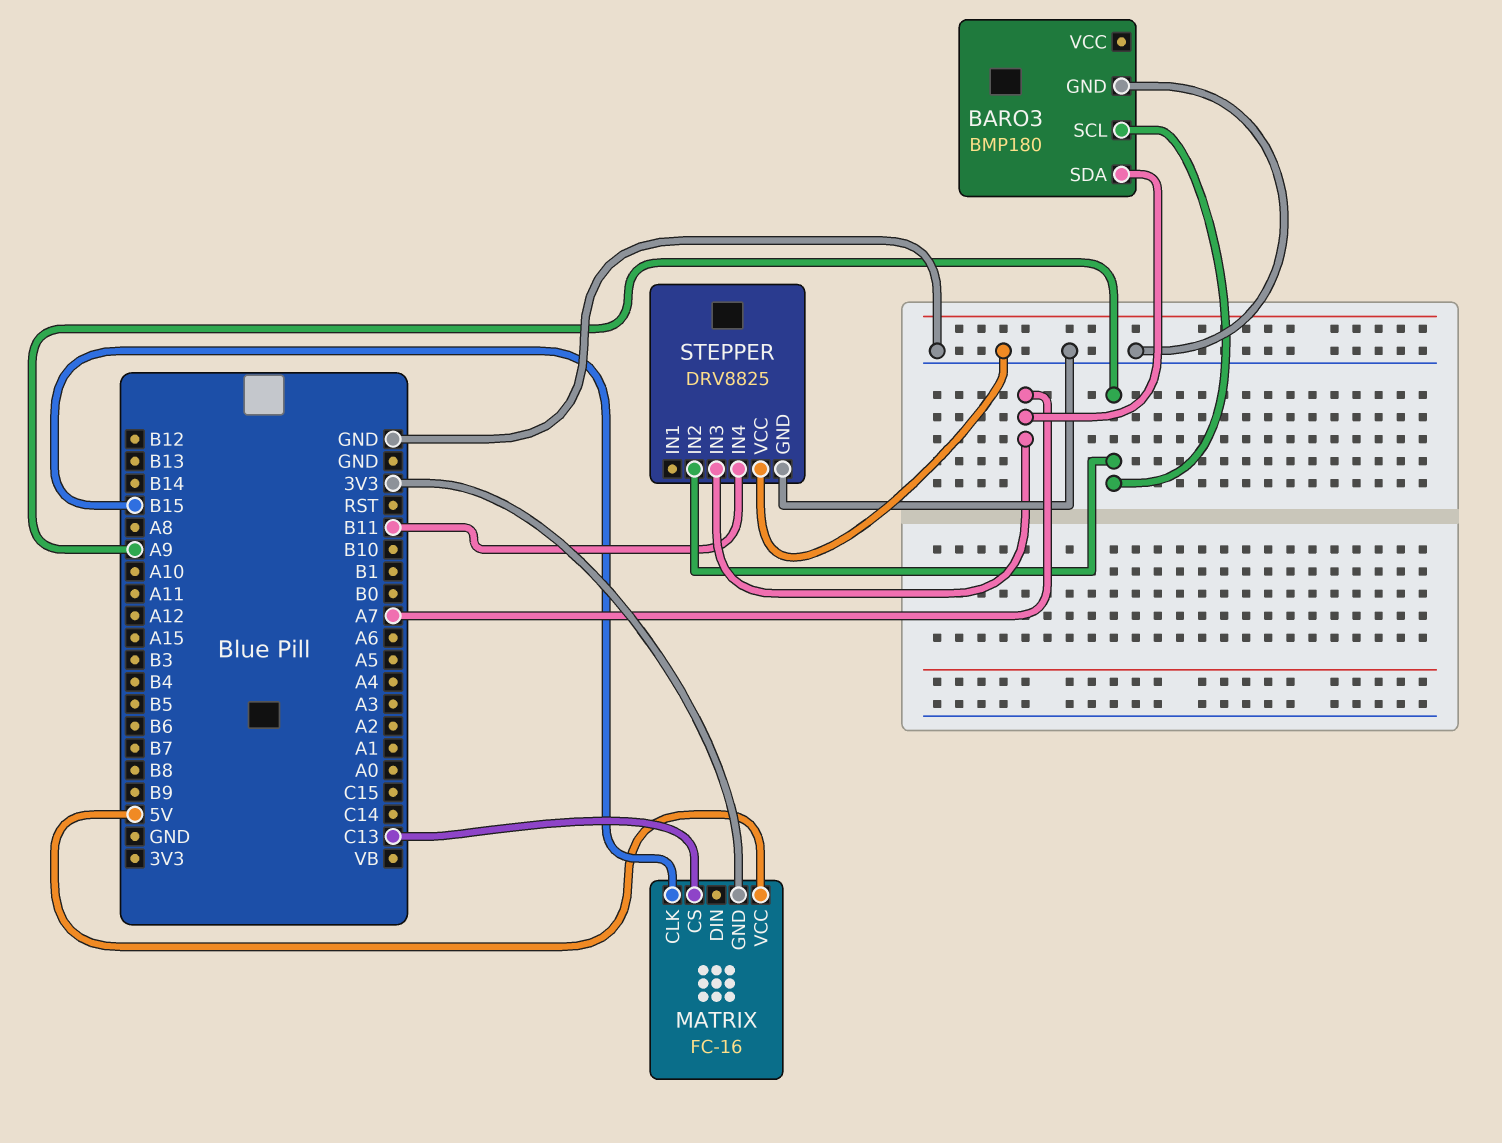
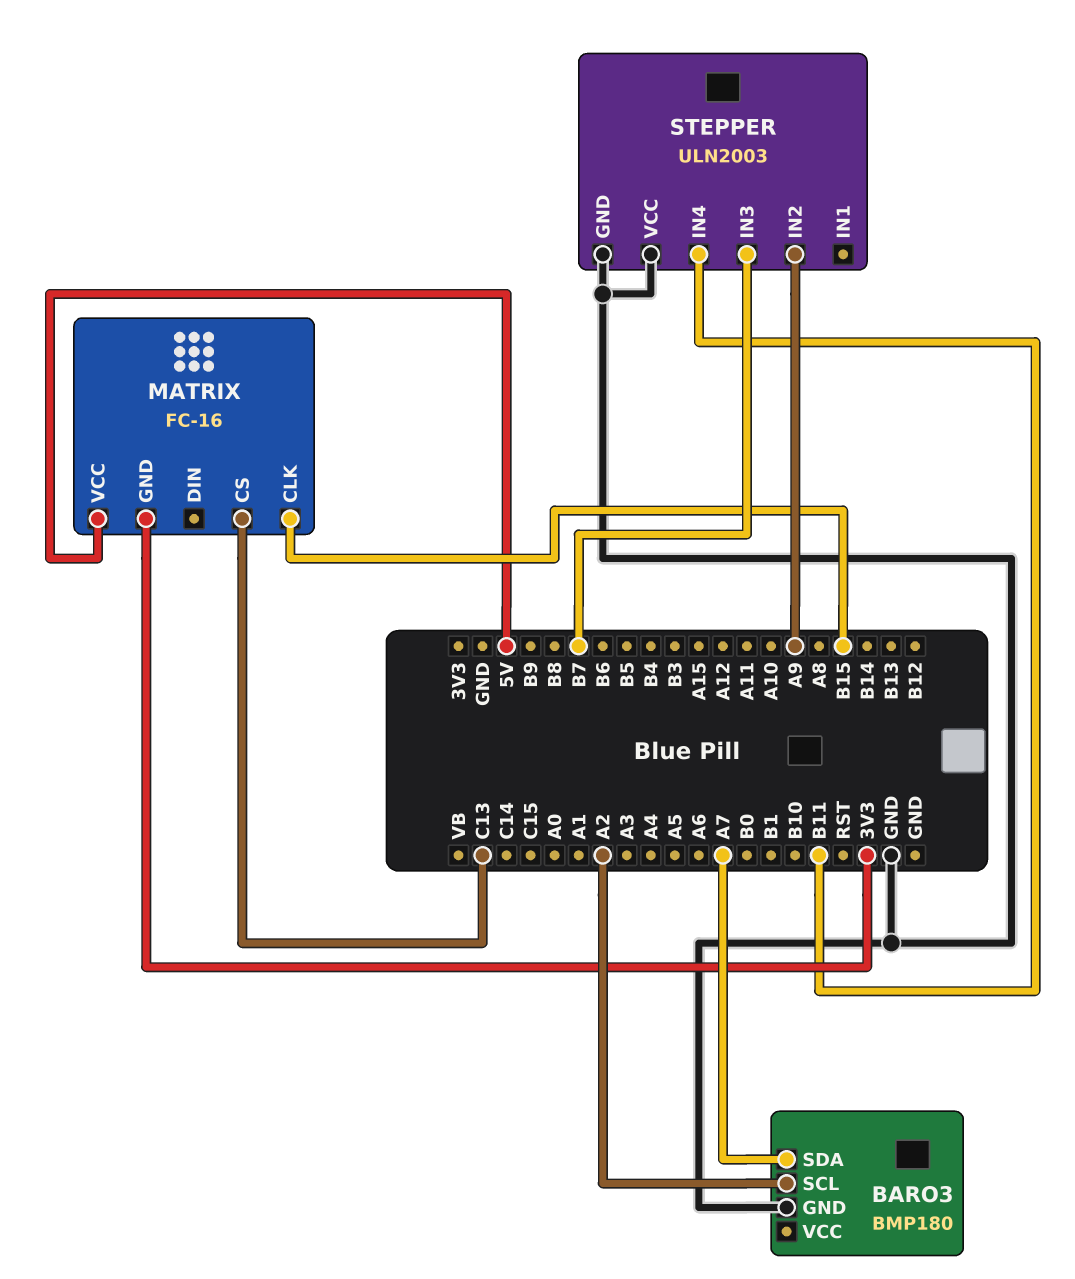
BARO3 pin SCL: A9 -> A2
STEPPER: DRV8825 -> ULN2003
STEPPER pin IN3: A7 -> B7

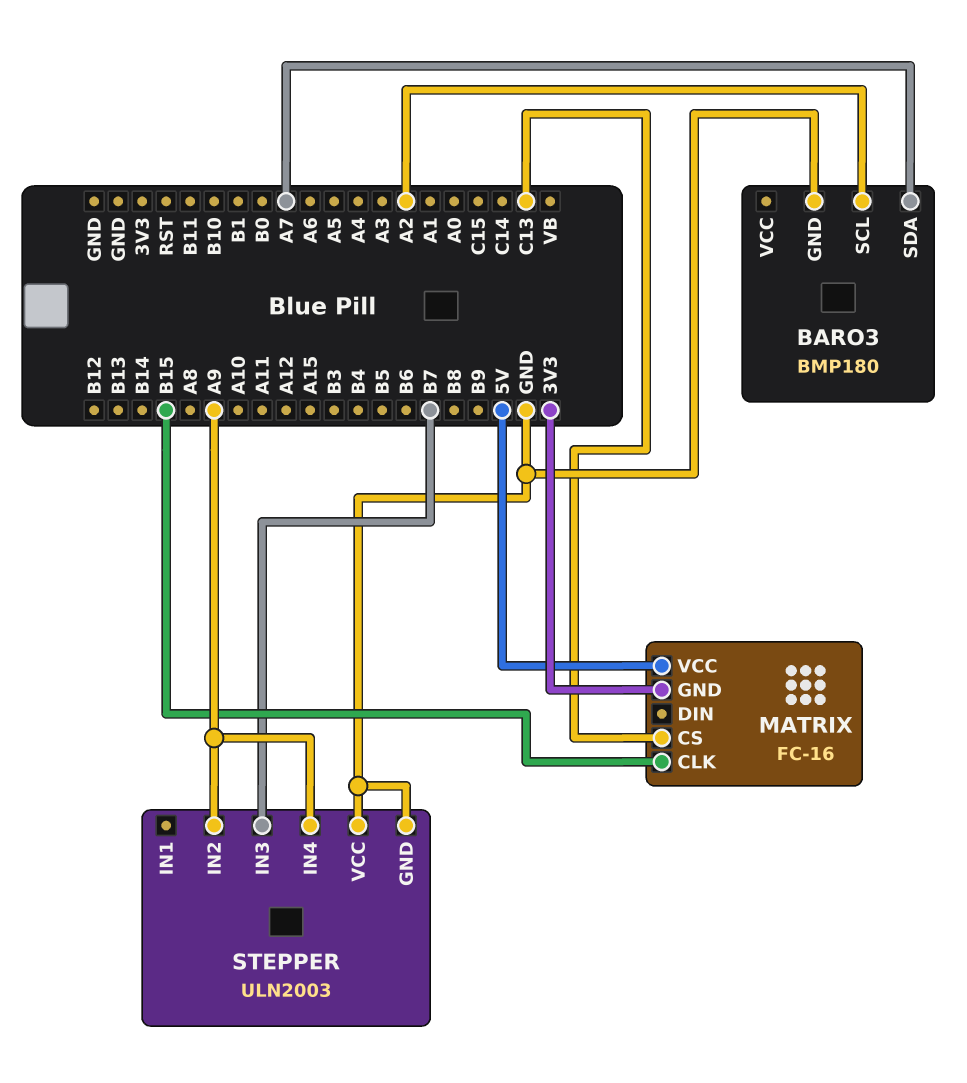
STEPPER pin IN4: B11 -> A9

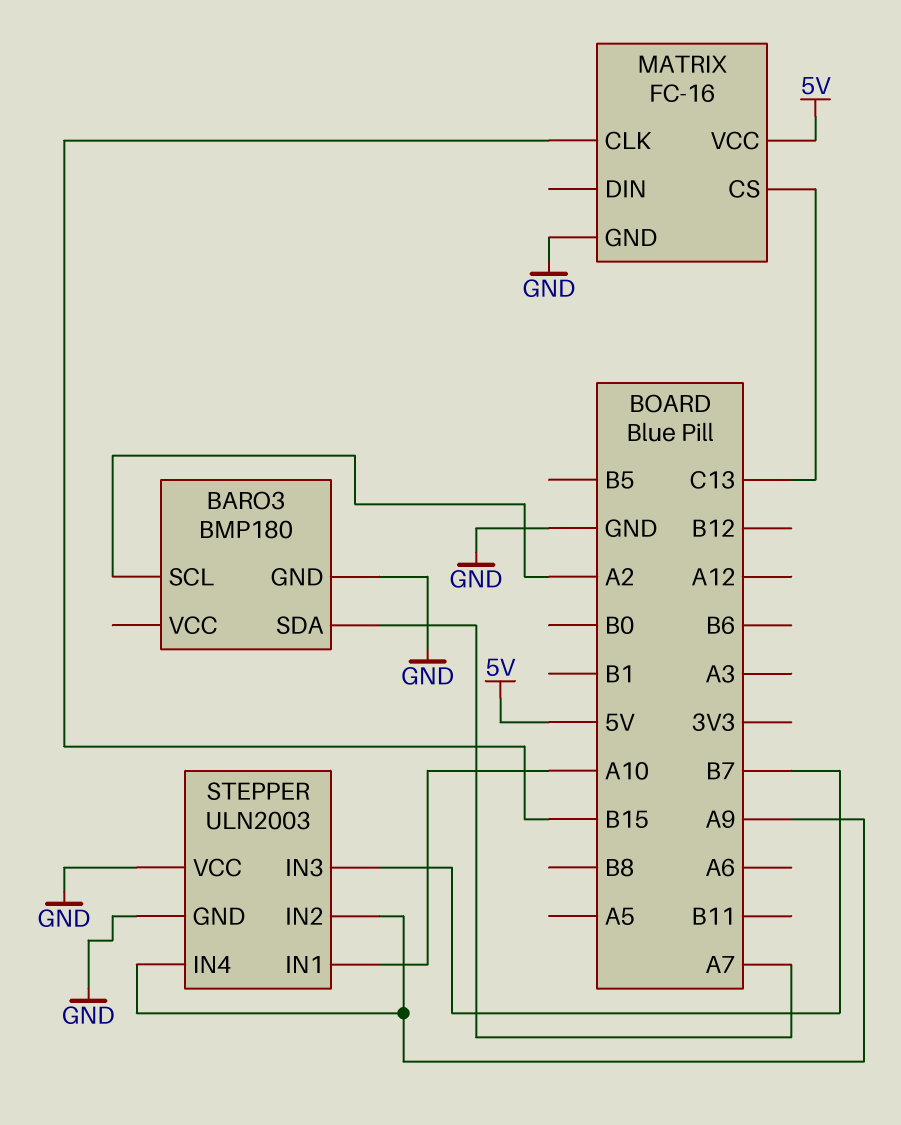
MATRIX pin GND: 3V3 -> GND
STEPPER pin IN1: none -> A10

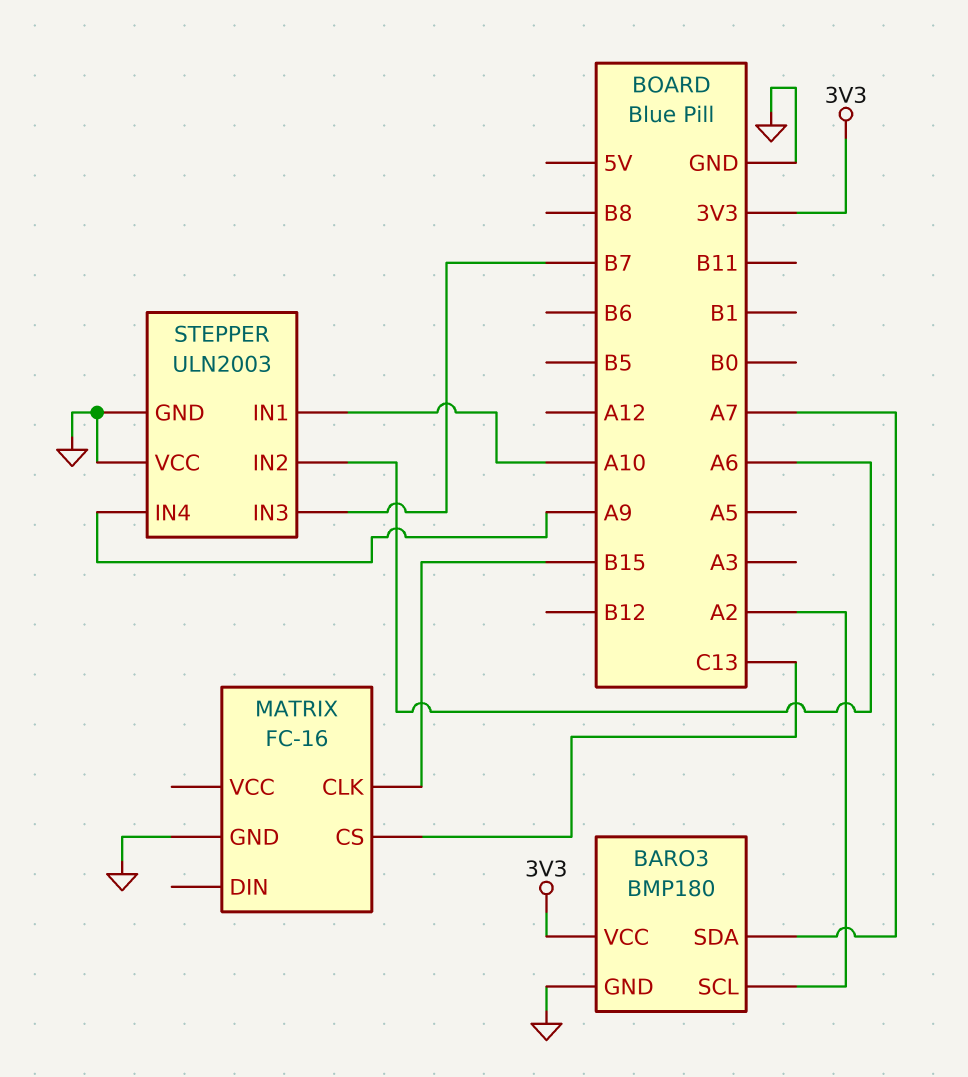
BARO3 pin VCC: none -> 3V3
MATRIX pin VCC: 5V -> none
STEPPER pin IN2: A9 -> A6

